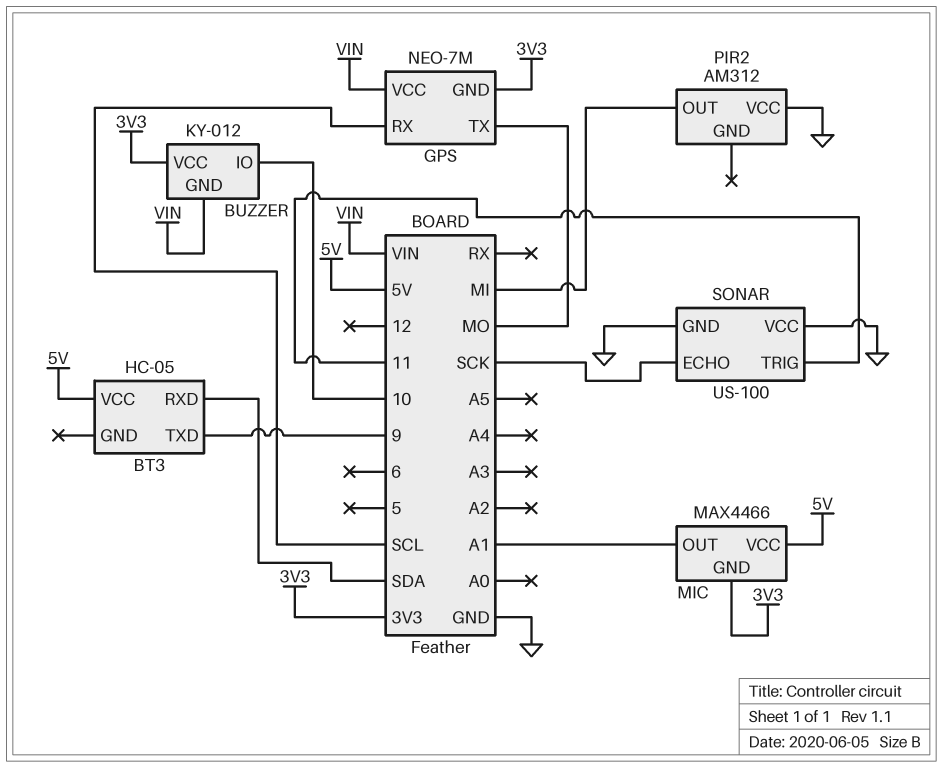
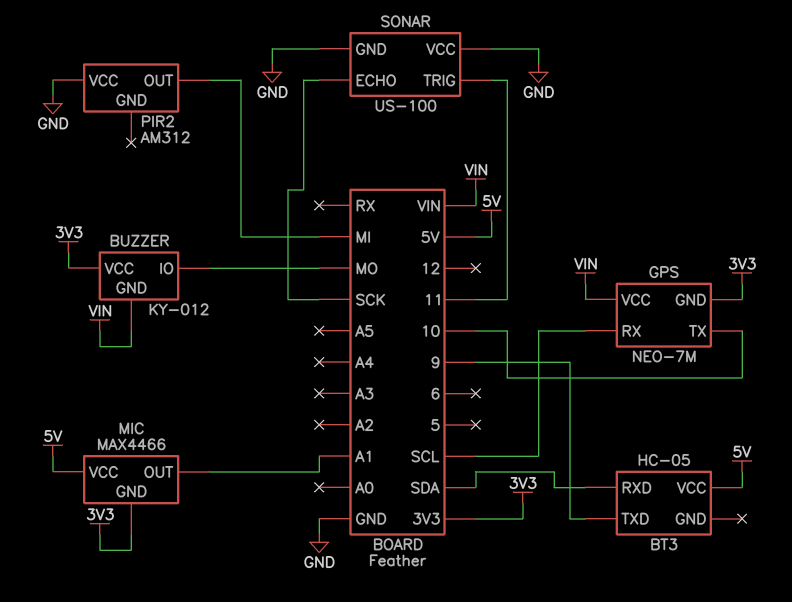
BUZZER pin IO: 10 -> MO
GPS pin TX: MO -> 10

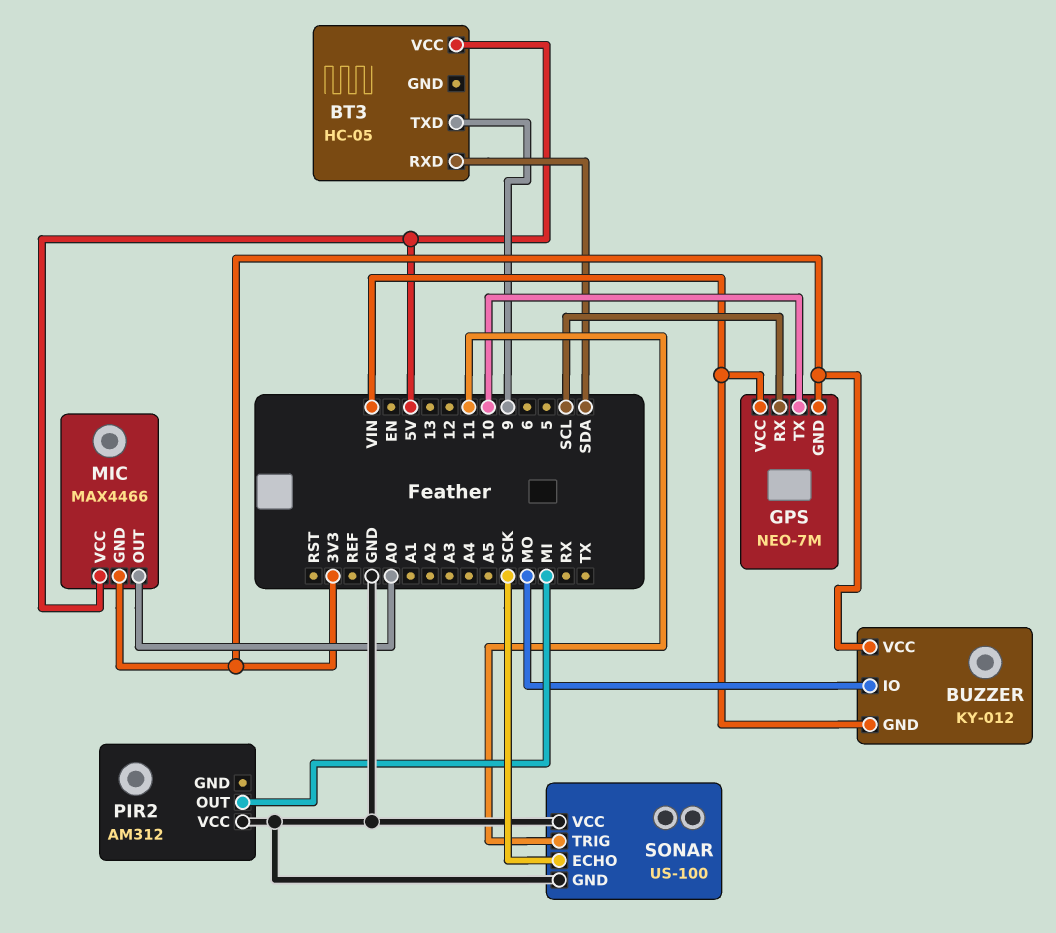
MIC pin OUT: A1 -> A0

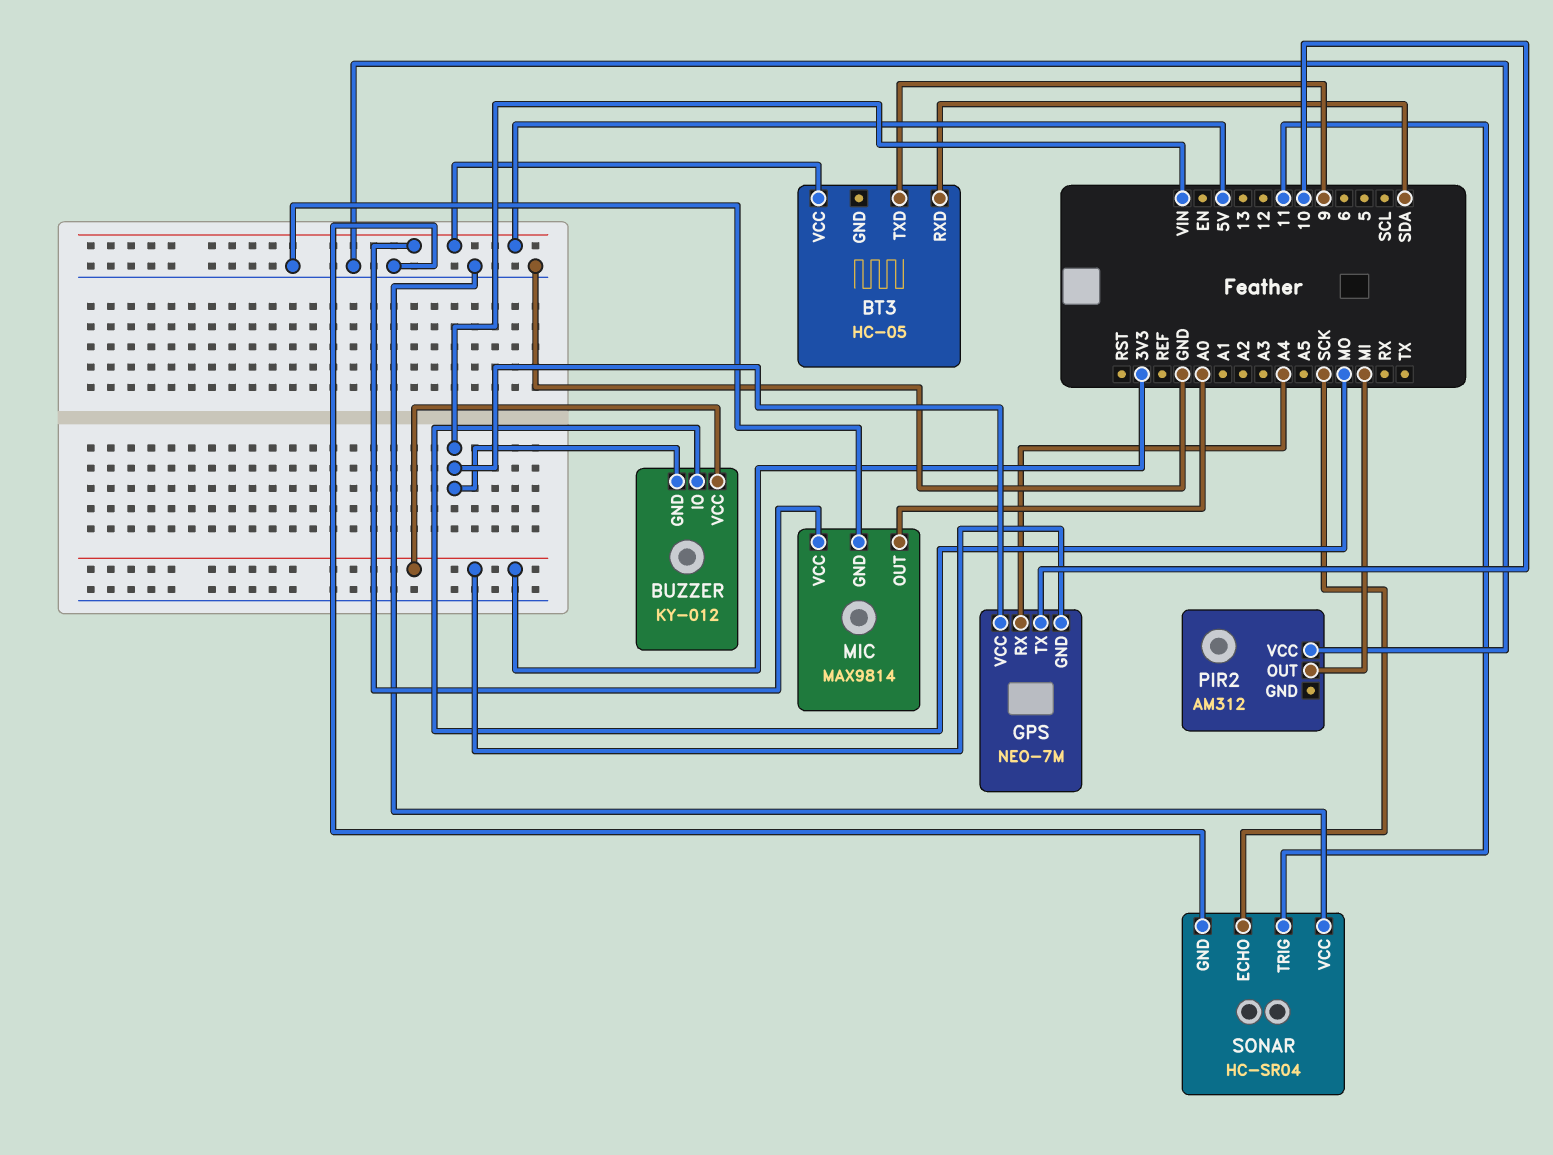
GPS pin RX: SCL -> A4
MIC: MAX4466 -> MAX9814
MIC pin GND: 3V3 -> GND
SONAR: US-100 -> HC-SR04

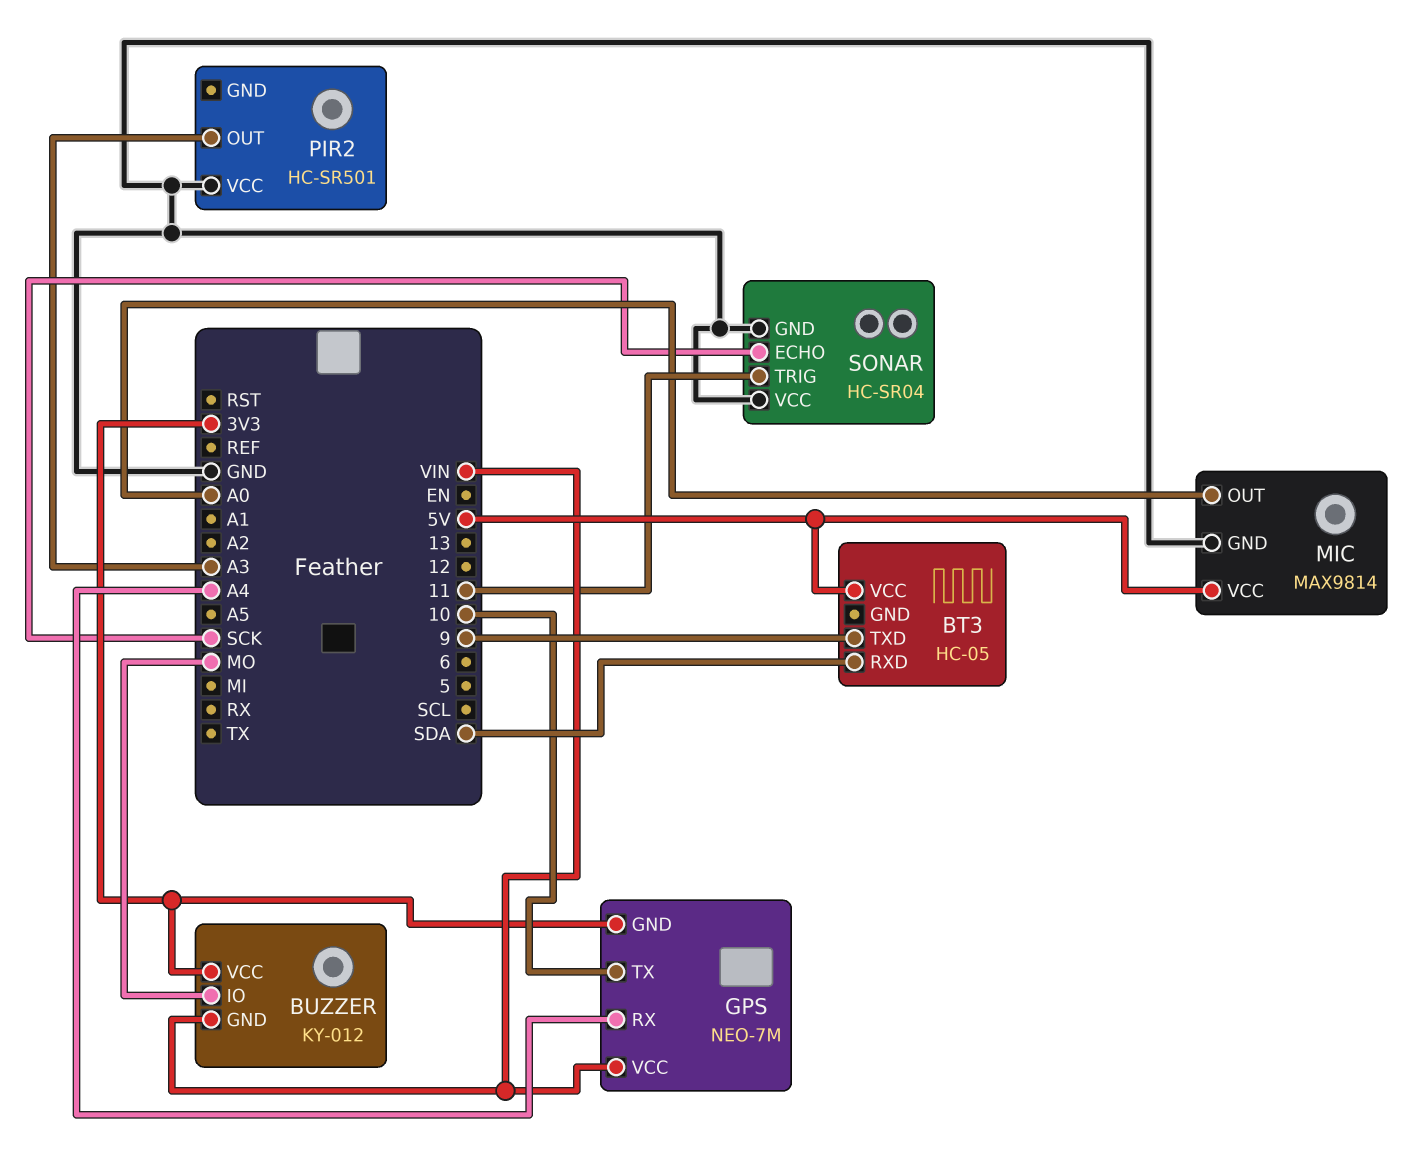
PIR2: AM312 -> HC-SR501
PIR2 pin OUT: MI -> A3

